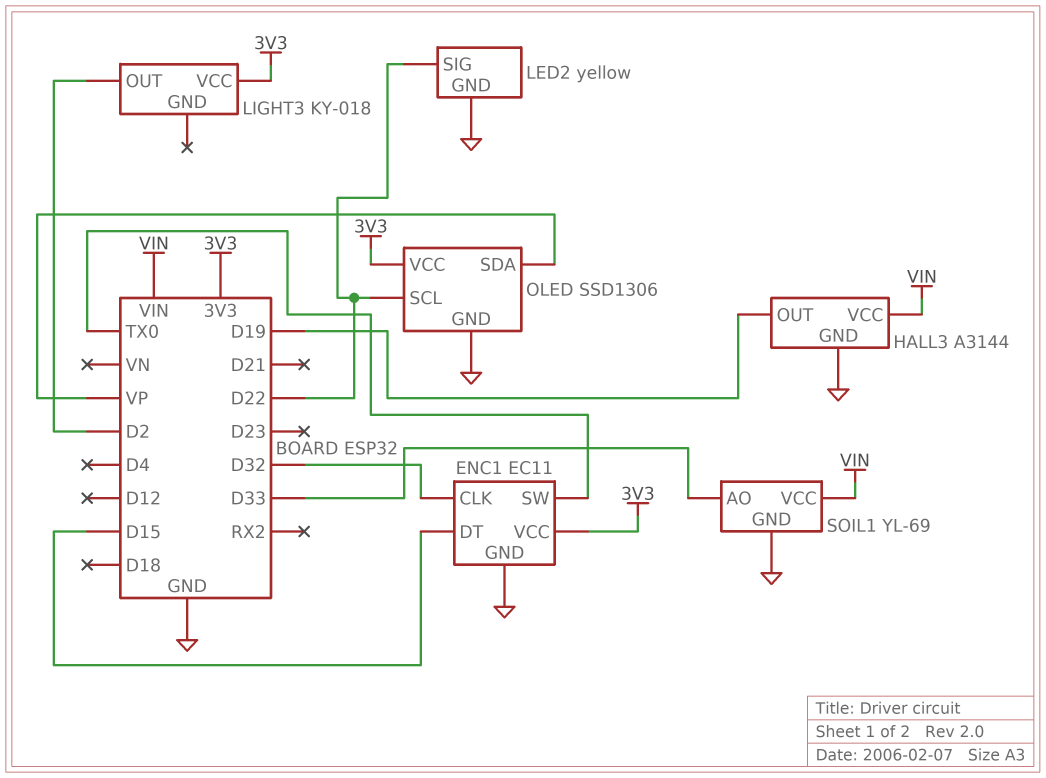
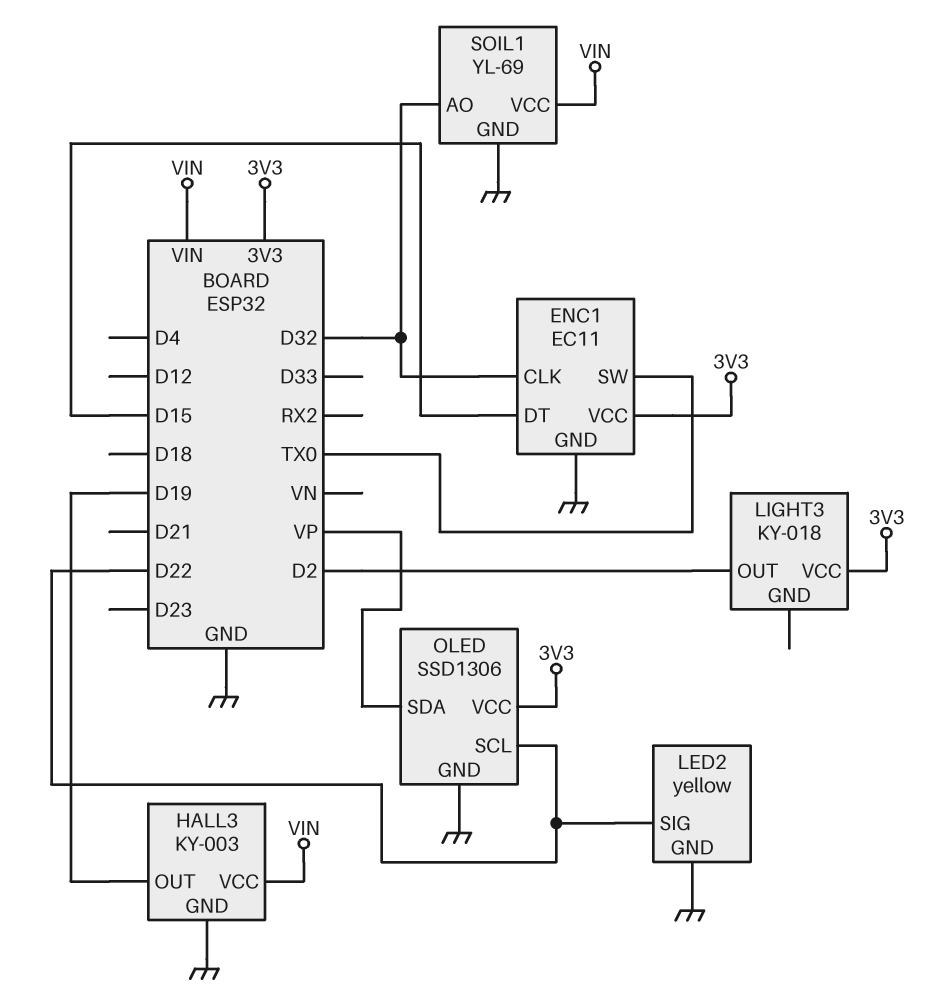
HALL3: A3144 -> KY-003
SOIL1 pin AO: D33 -> D32

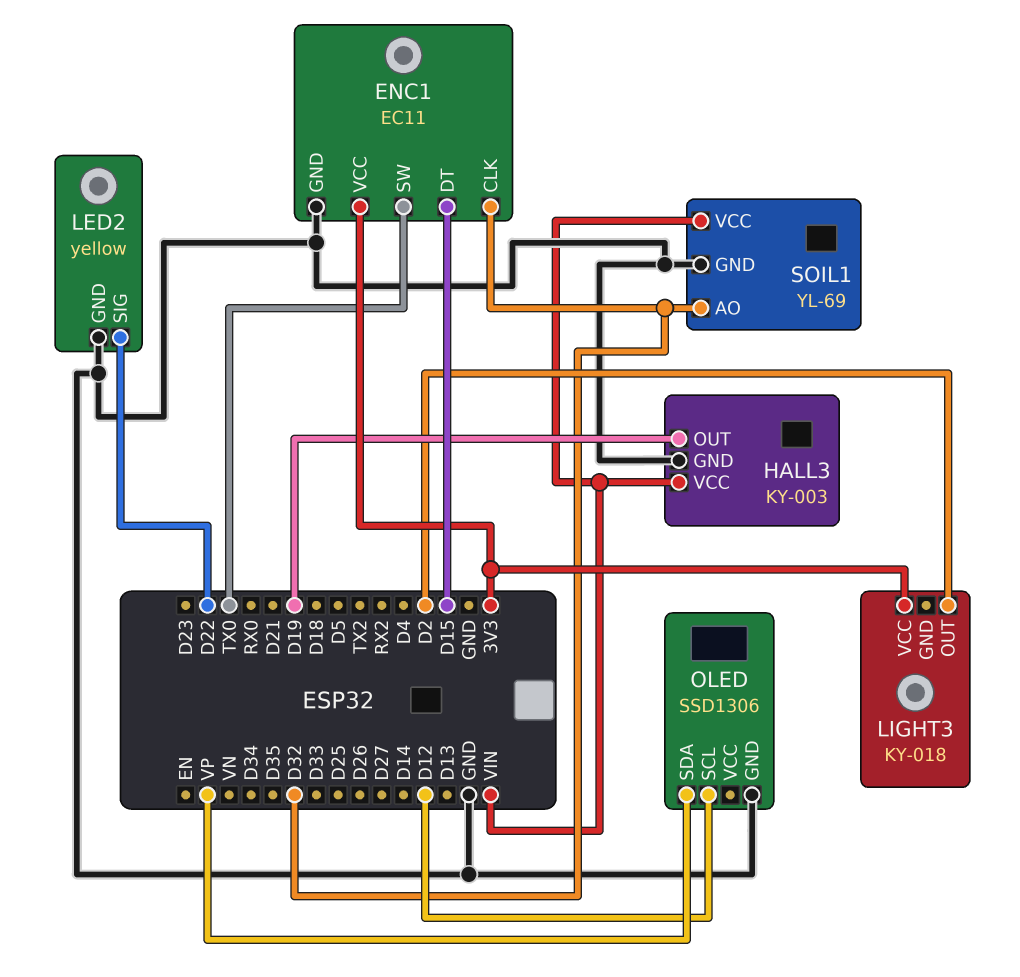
OLED pin SCL: D22 -> D12
OLED pin VCC: 3V3 -> none

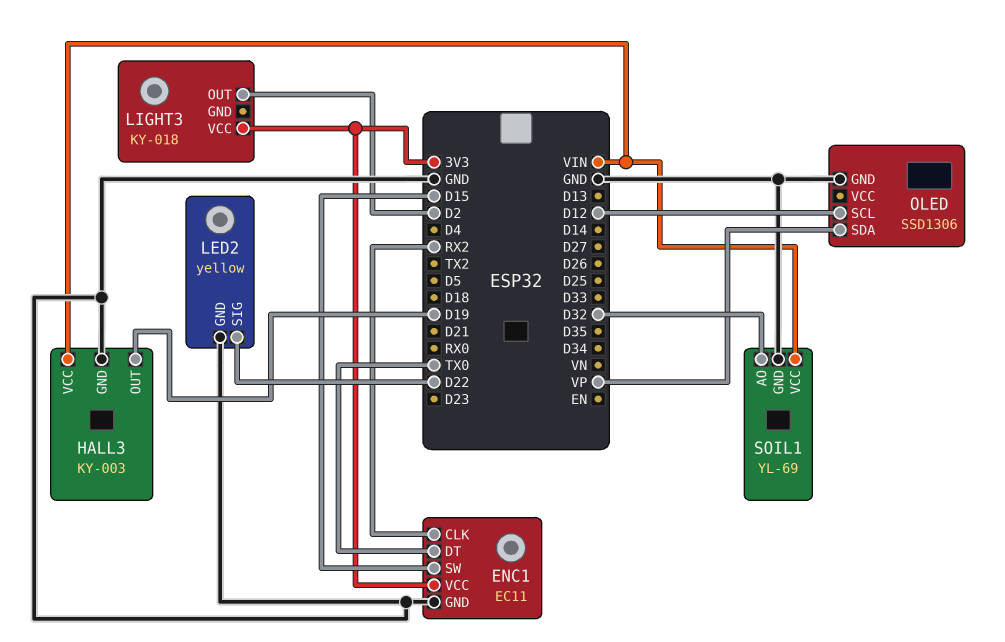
ENC1 pin CLK: D32 -> RX2
ENC1 pin DT: D15 -> TX0
ENC1 pin SW: TX0 -> D15

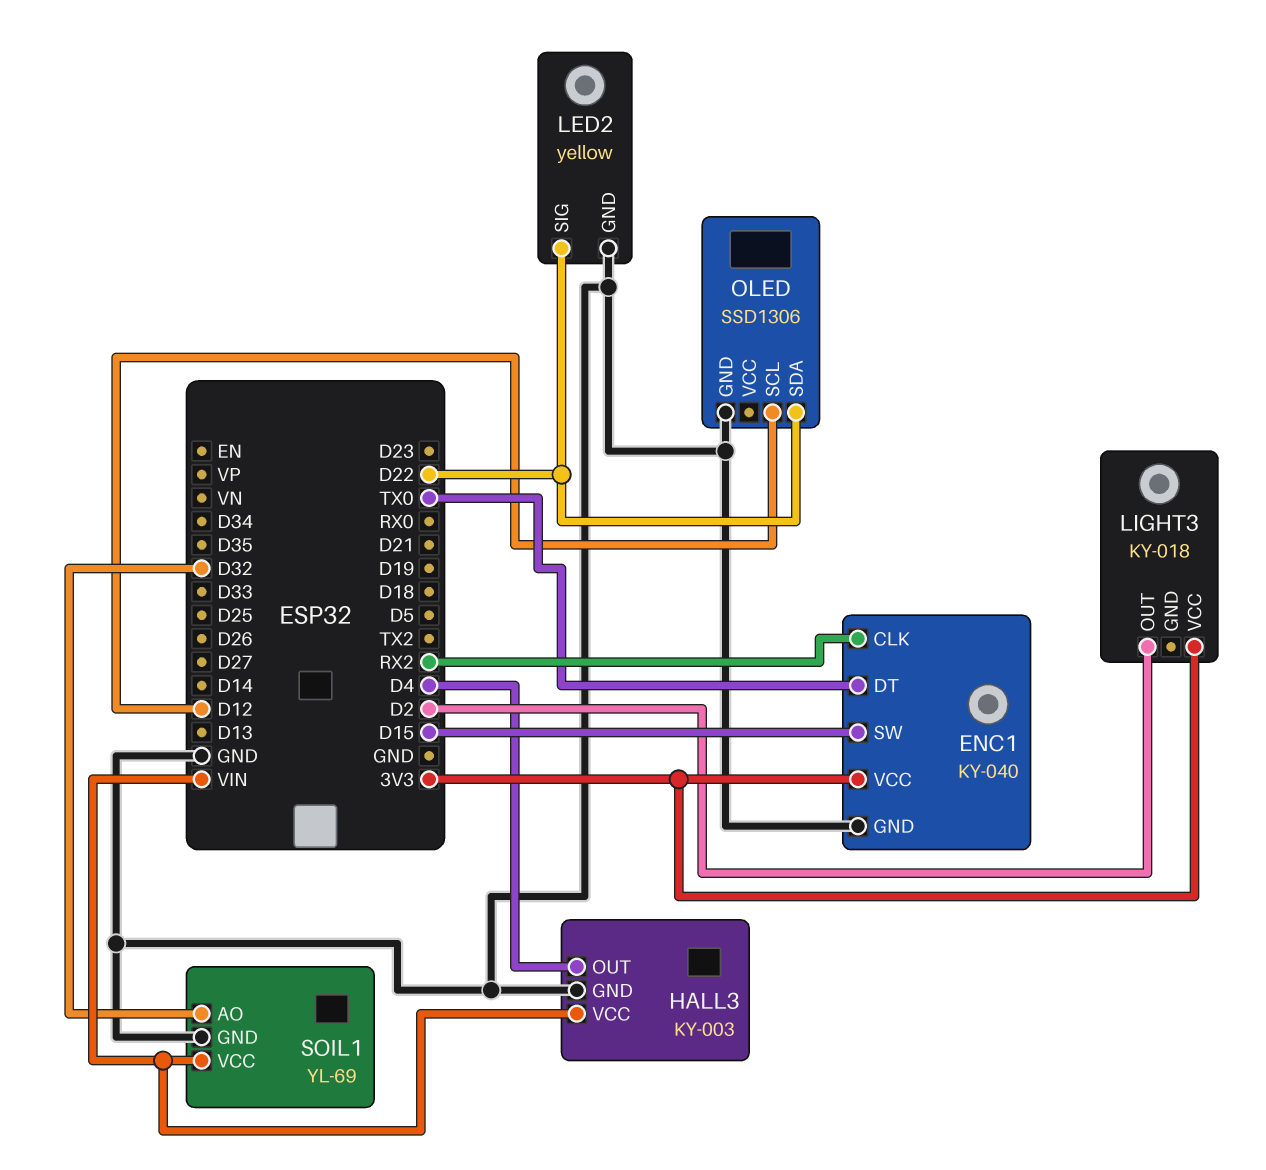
ENC1: EC11 -> KY-040
HALL3 pin OUT: D19 -> D4
OLED pin SDA: VP -> D22

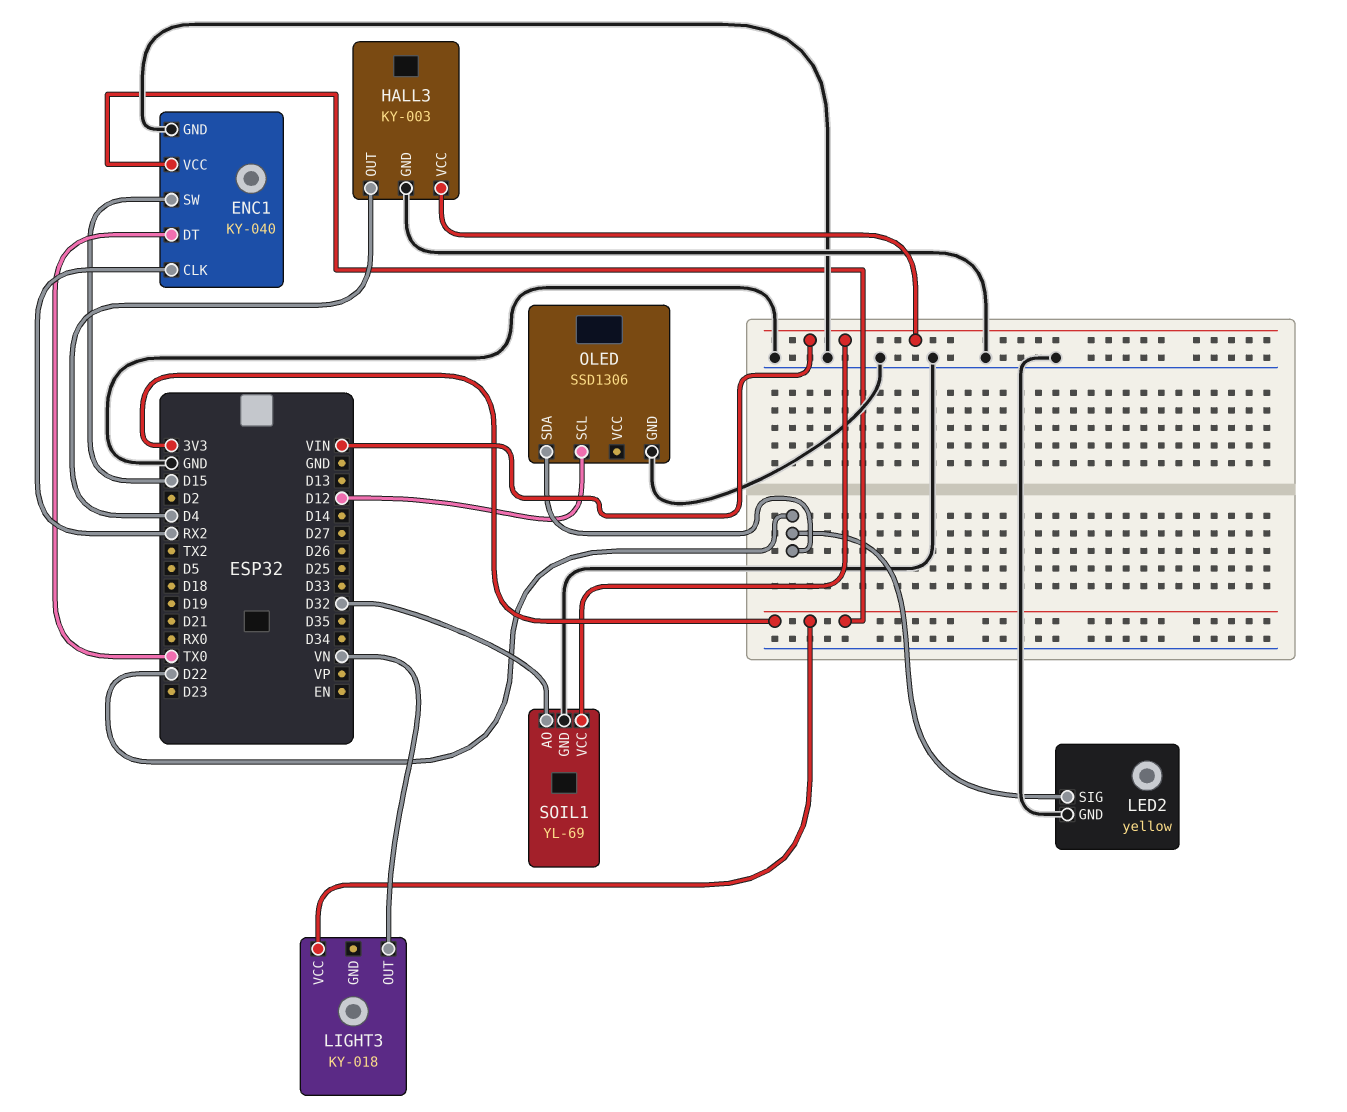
LIGHT3 pin OUT: D2 -> VN

